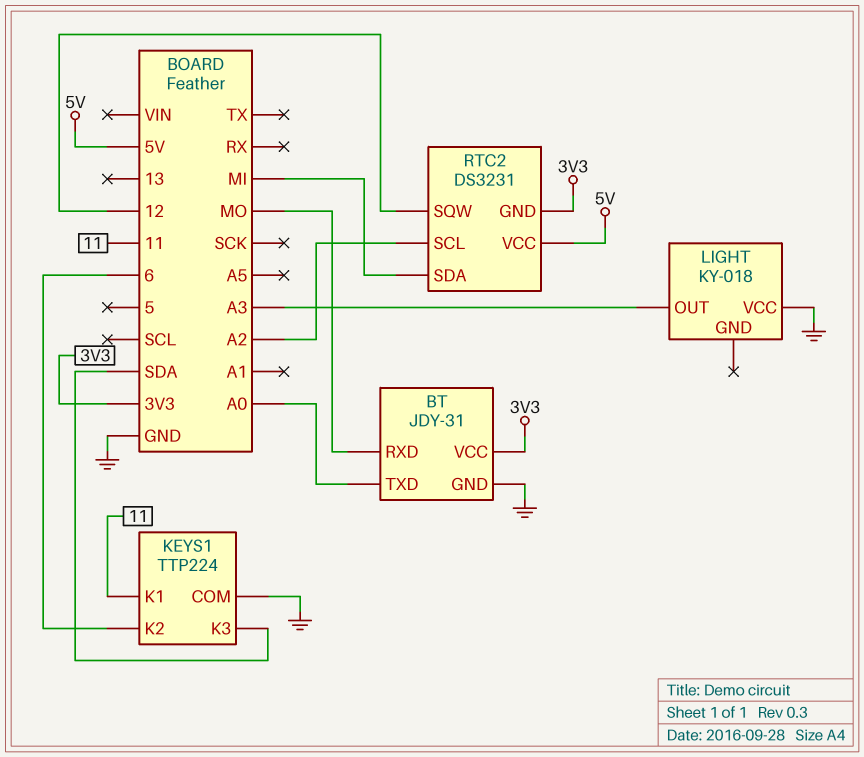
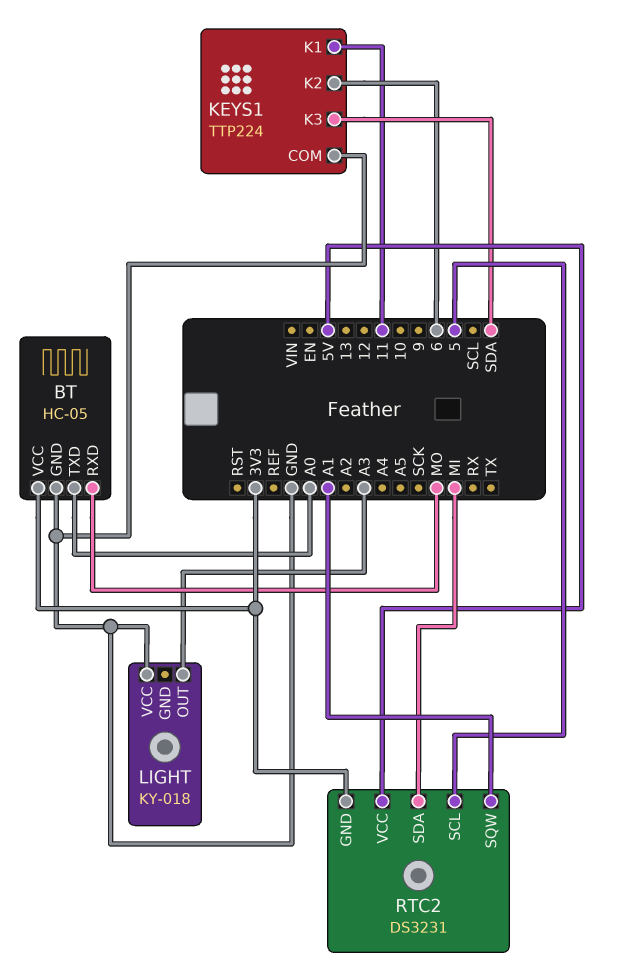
BT: JDY-31 -> HC-05
RTC2 pin SCL: A2 -> 5
RTC2 pin SQW: 12 -> A1

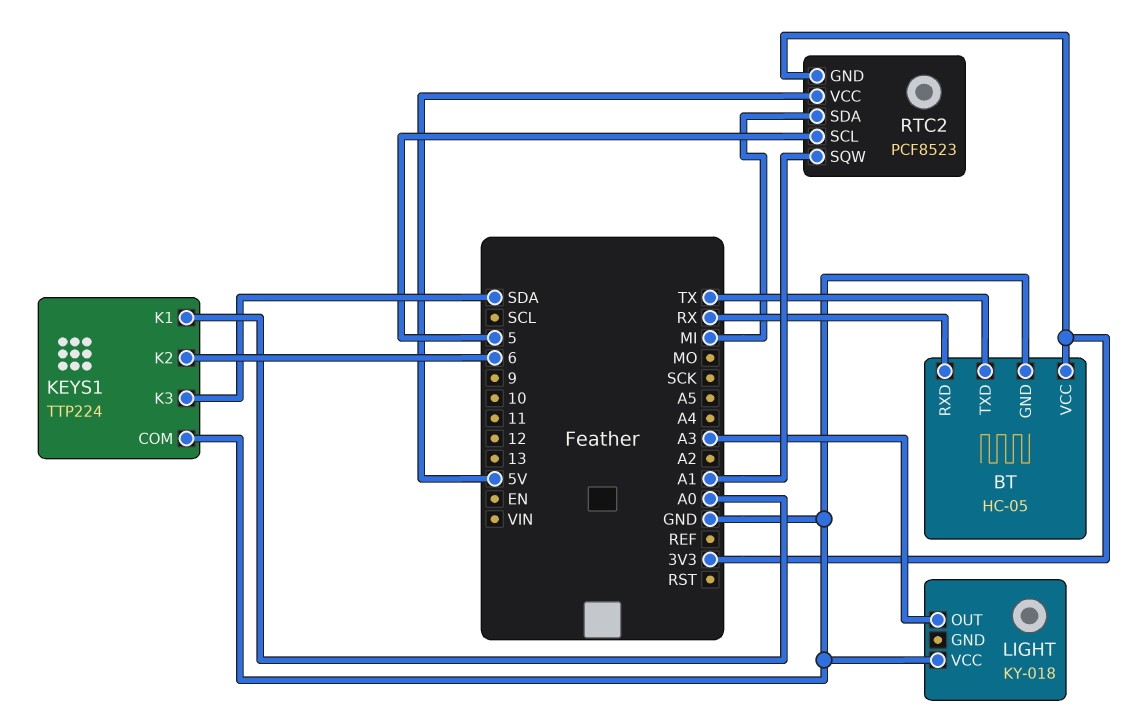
BT pin RXD: MO -> RX
BT pin TXD: A0 -> TX
KEYS1 pin K1: 11 -> A0
RTC2: DS3231 -> PCF8523

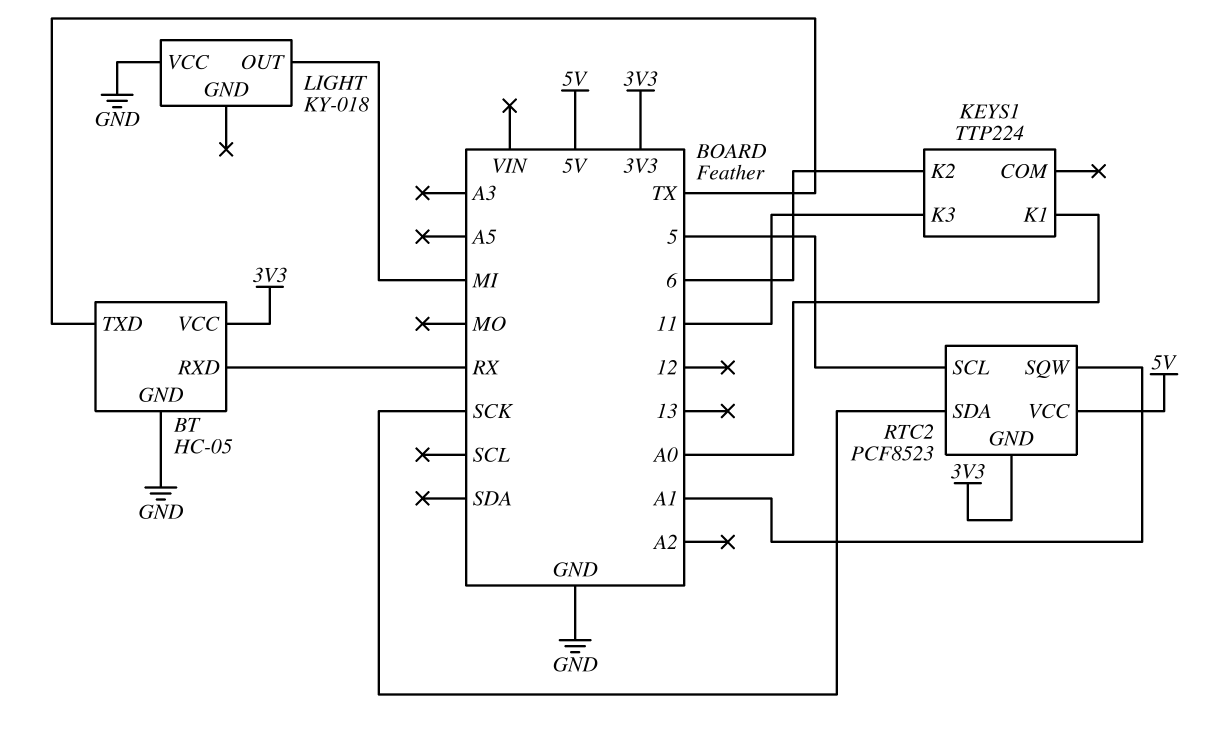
KEYS1 pin COM: GND -> none
KEYS1 pin K3: SDA -> 11
LIGHT pin OUT: A3 -> MI
RTC2 pin SDA: MI -> SCK

